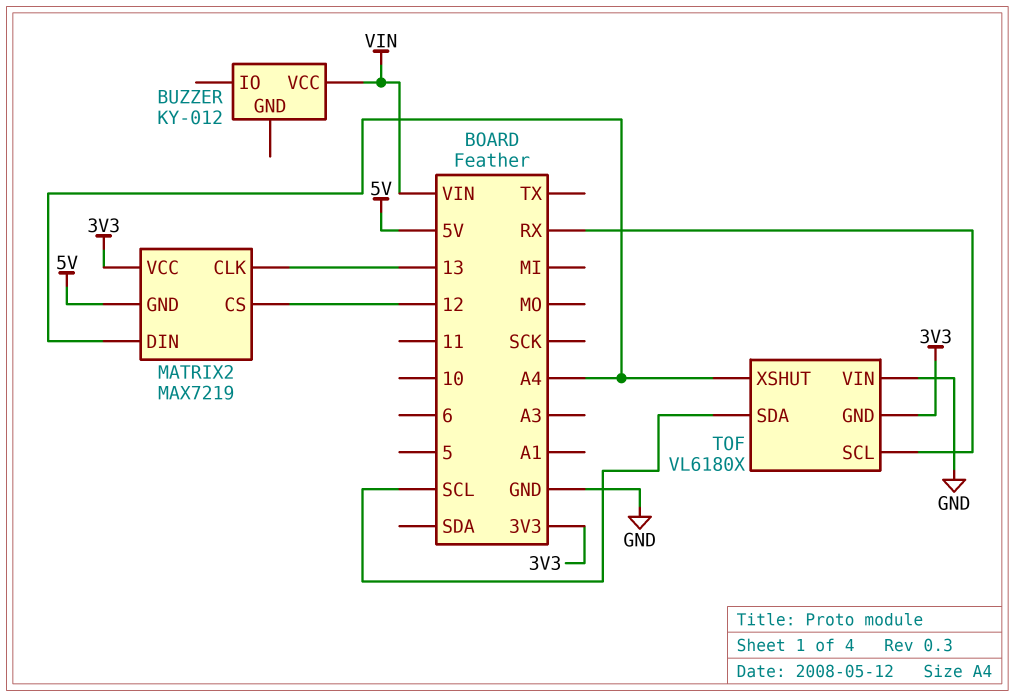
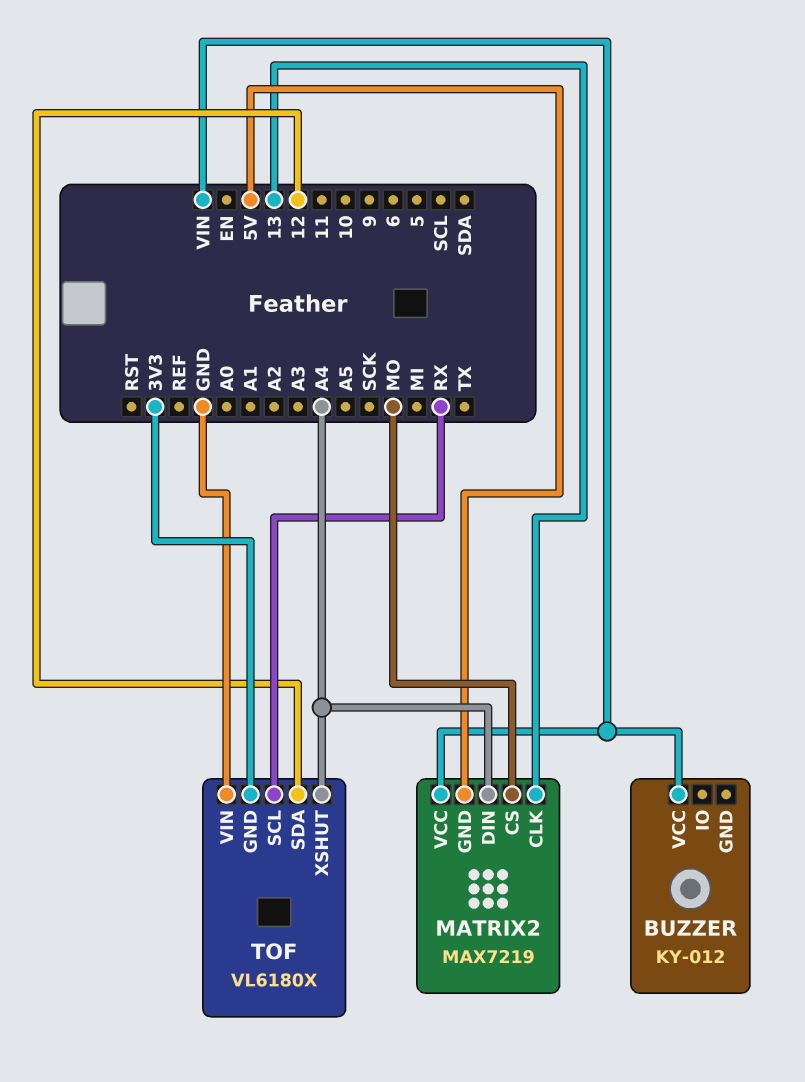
MATRIX2 pin CS: 12 -> MO
MATRIX2 pin VCC: 3V3 -> VIN
TOF pin SDA: SCL -> 12

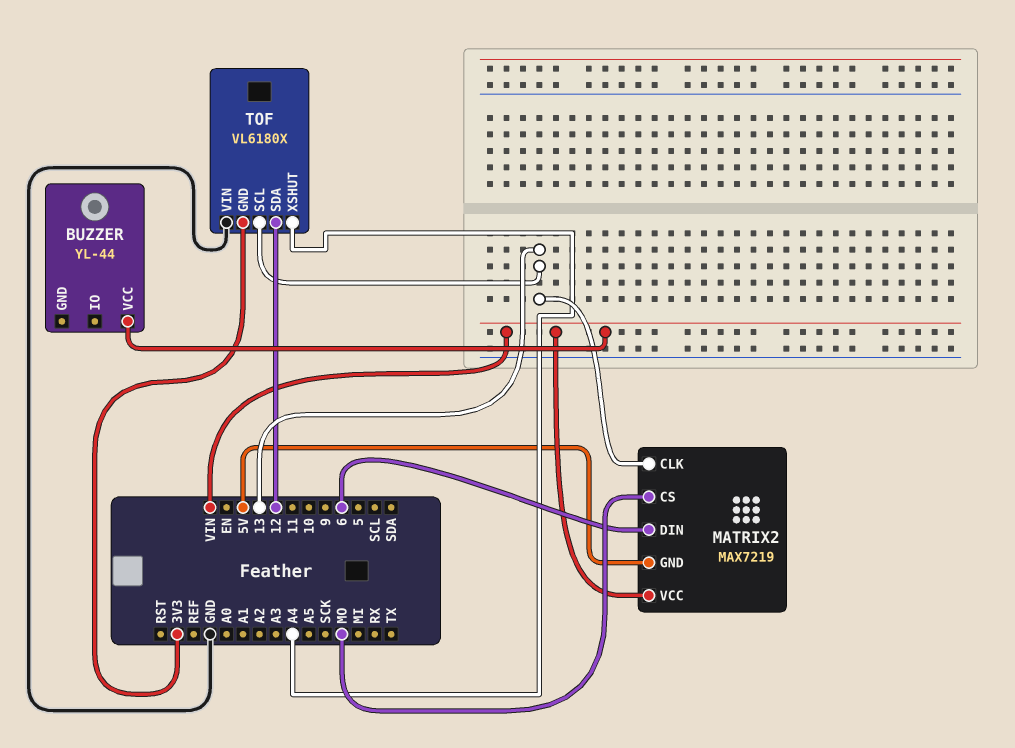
BUZZER: KY-012 -> YL-44
MATRIX2 pin DIN: A4 -> 6
TOF pin SCL: RX -> 13

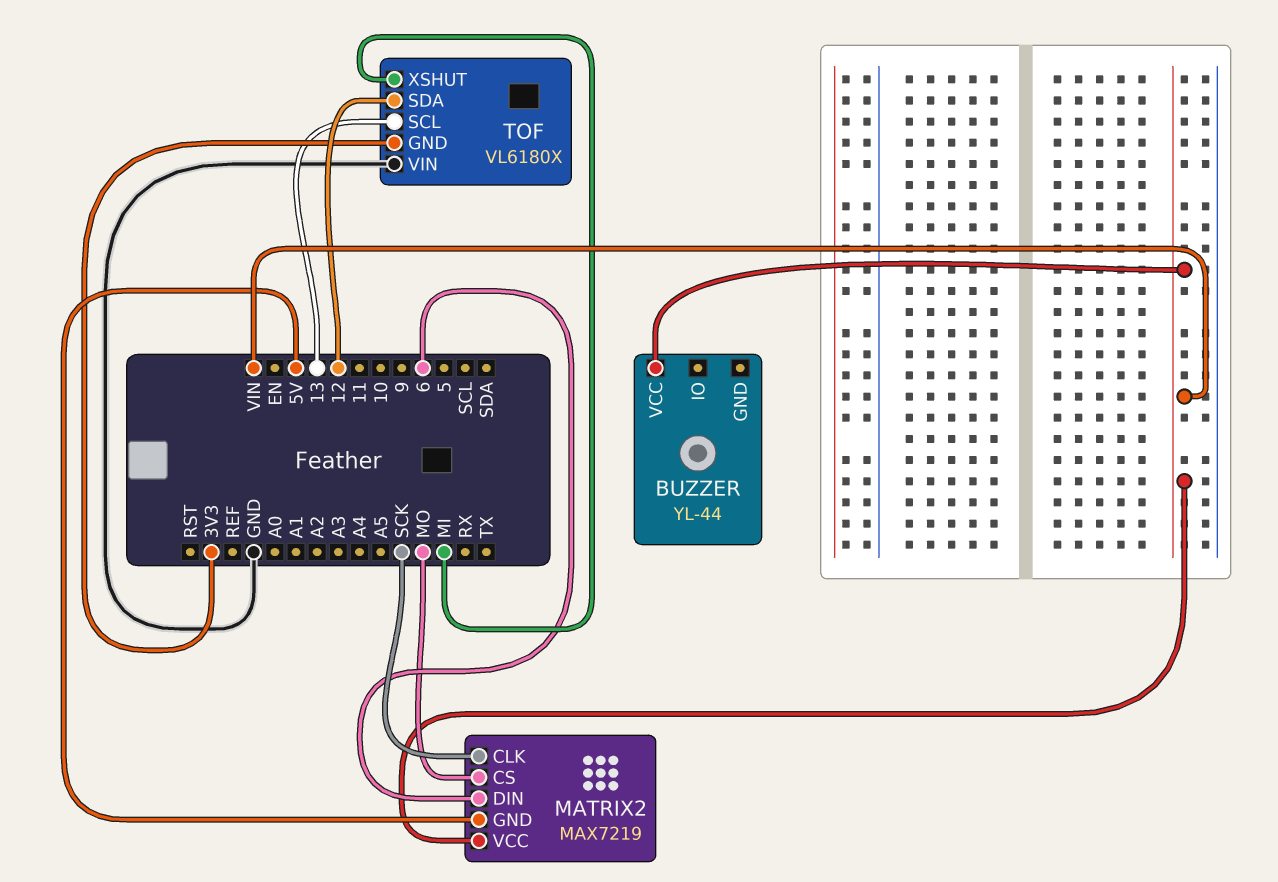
MATRIX2 pin CLK: 13 -> SCK
TOF pin XSHUT: A4 -> MI

